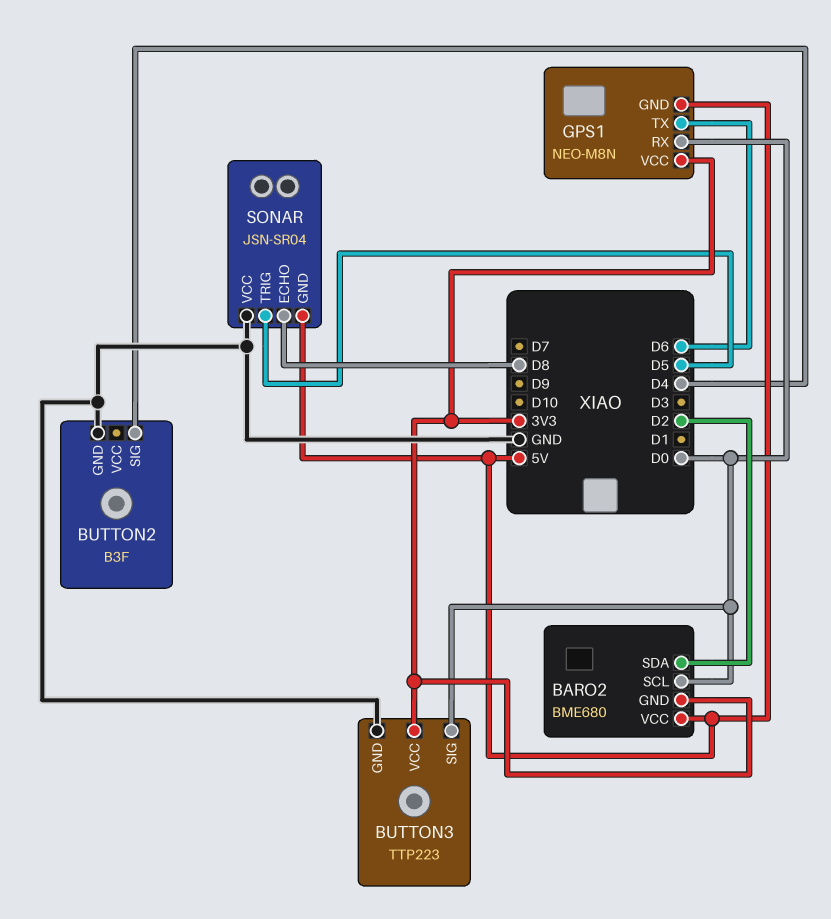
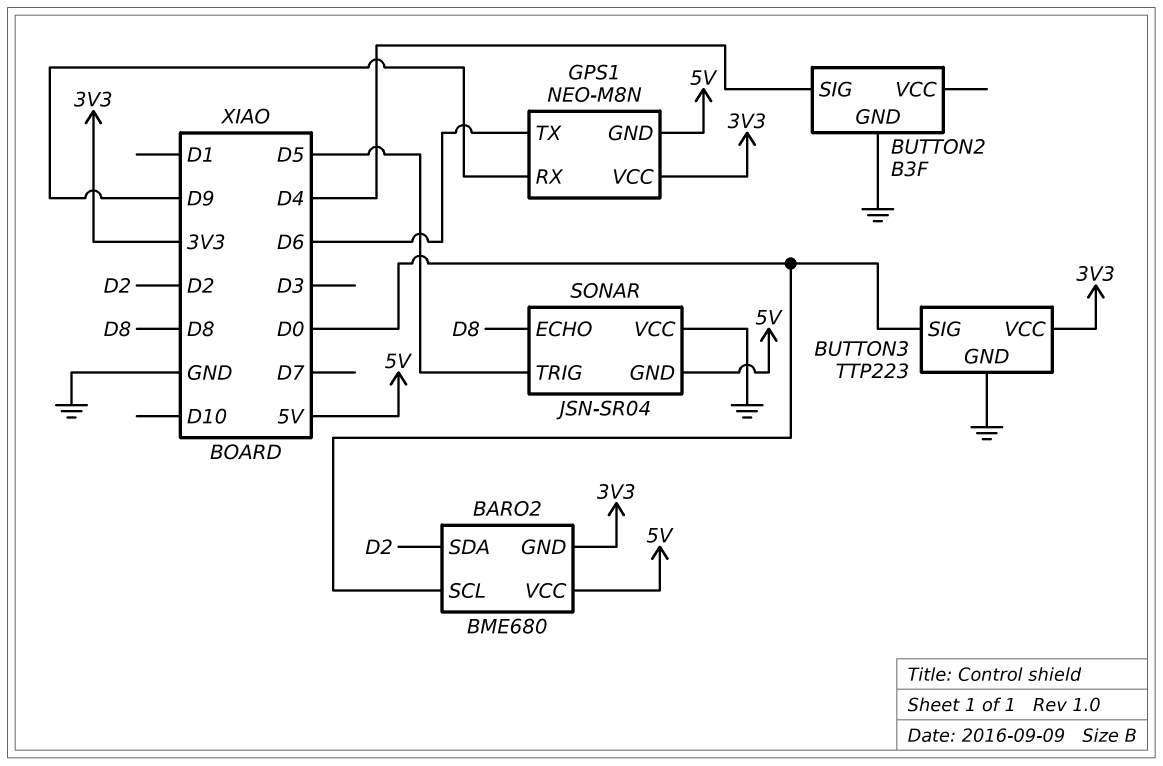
GPS1 pin RX: D0 -> D9

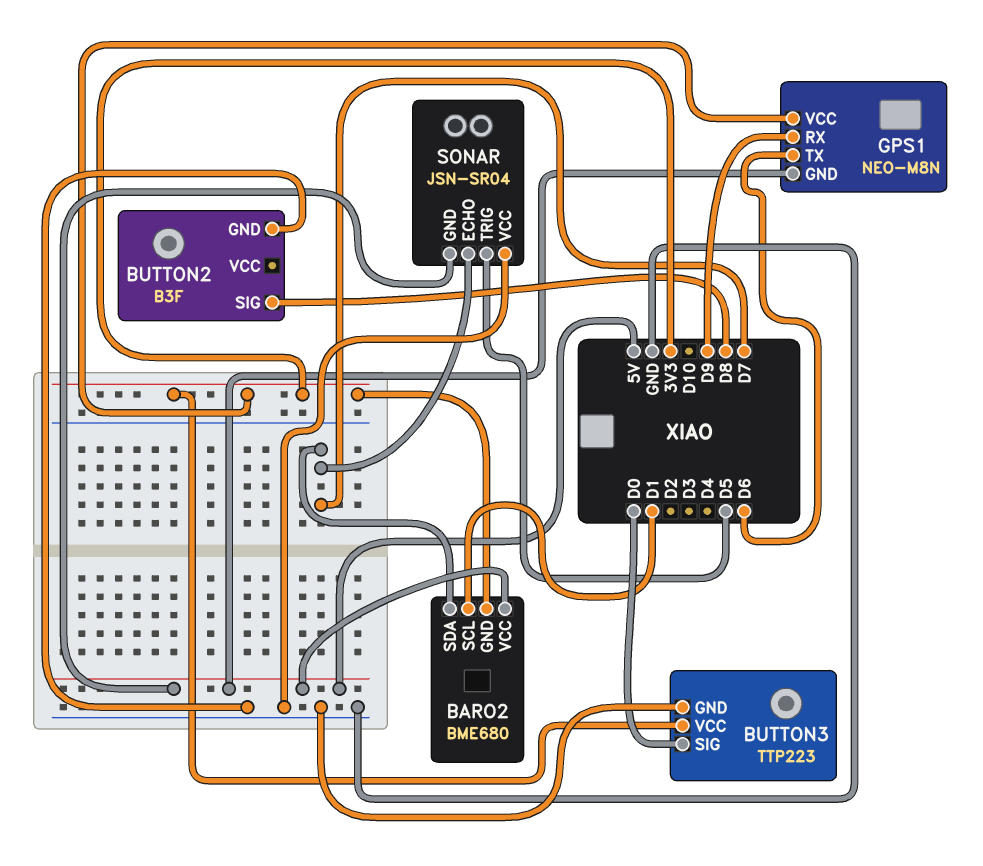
BARO2 pin SCL: D0 -> D1
BARO2 pin SDA: D2 -> D7
BUTTON2 pin SIG: D4 -> D8
SONAR pin ECHO: D8 -> D7

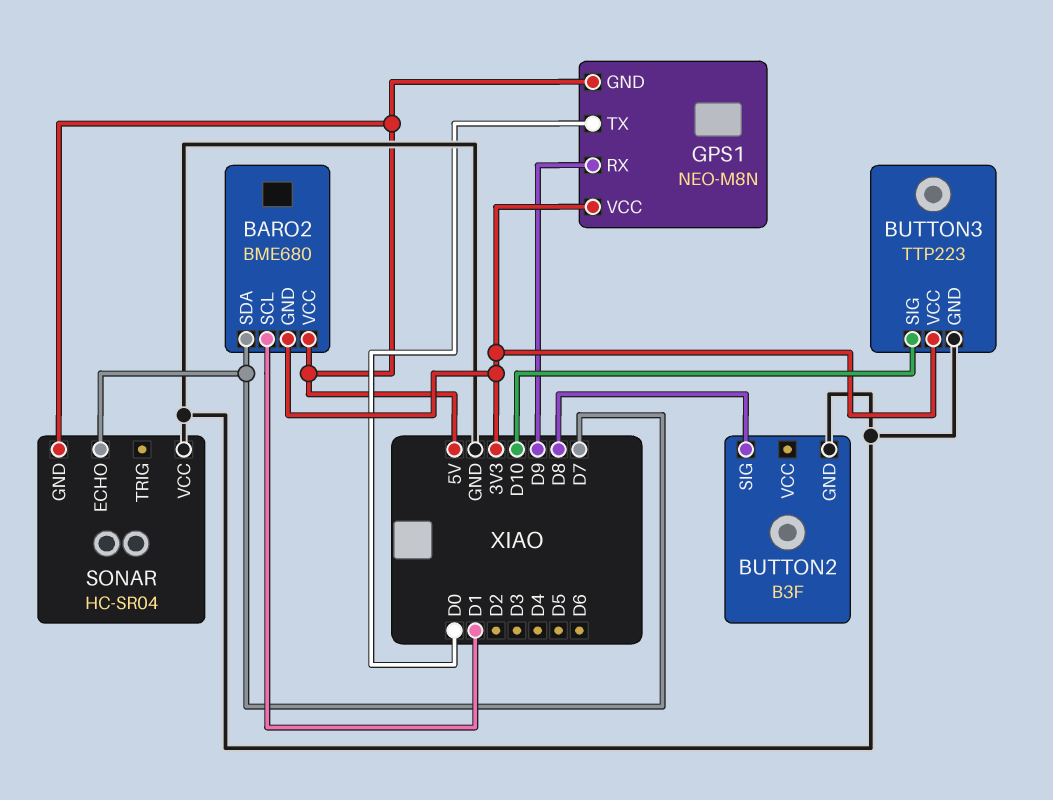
BUTTON3 pin SIG: D0 -> D10
GPS1 pin TX: D6 -> D0
SONAR: JSN-SR04 -> HC-SR04
SONAR pin TRIG: D5 -> none

